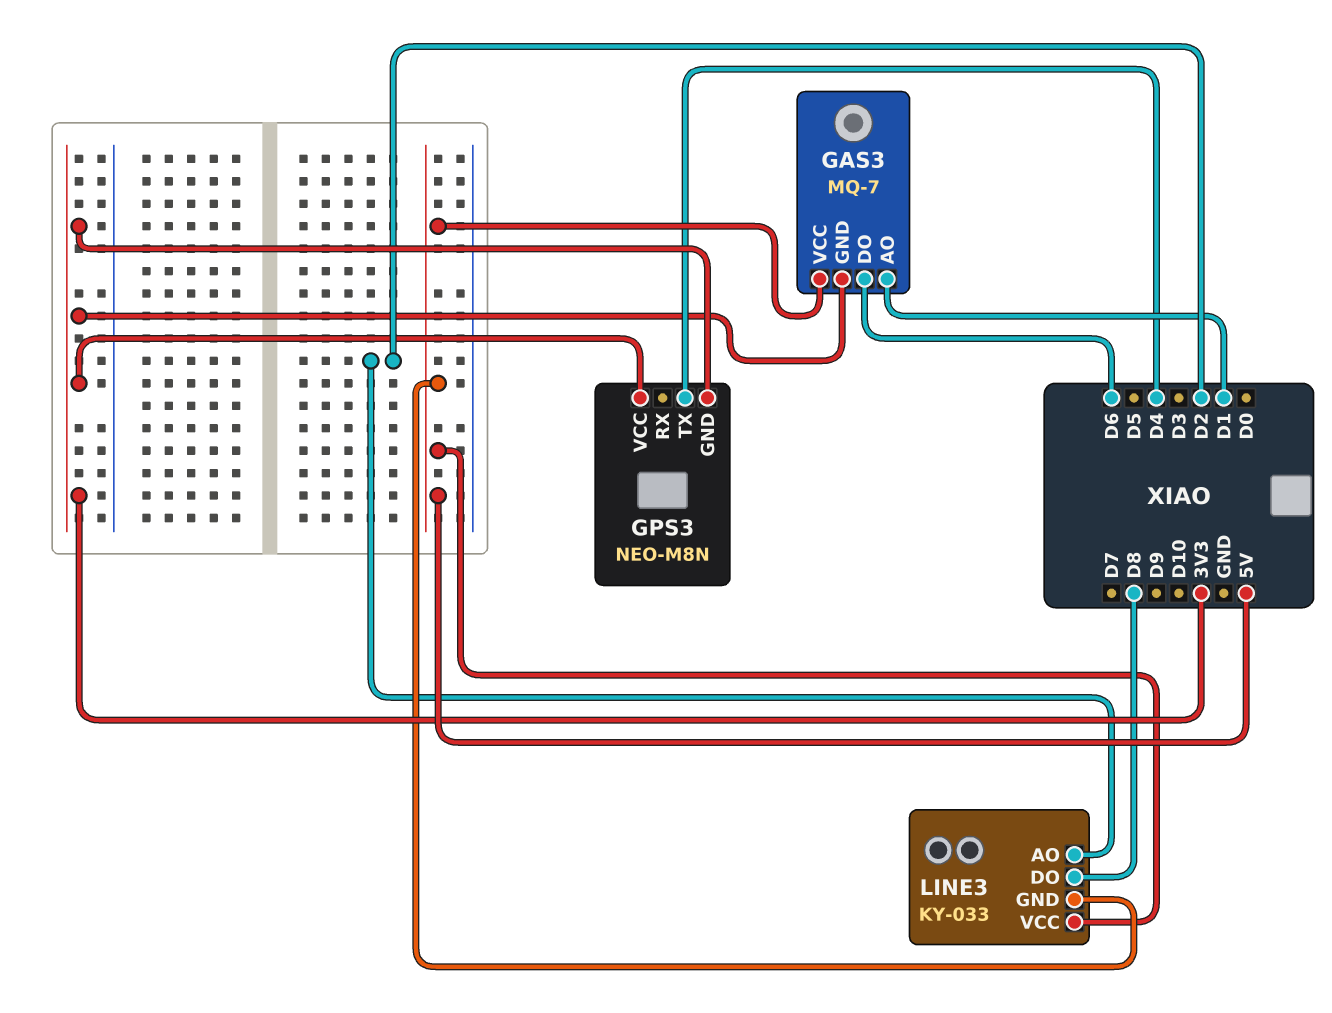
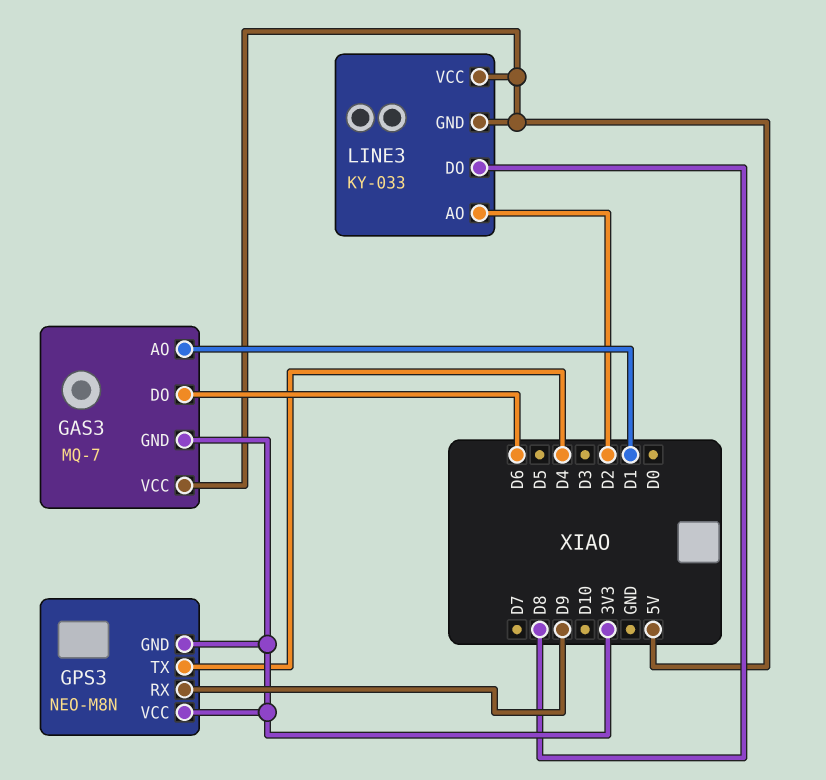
GPS3 pin RX: none -> D9

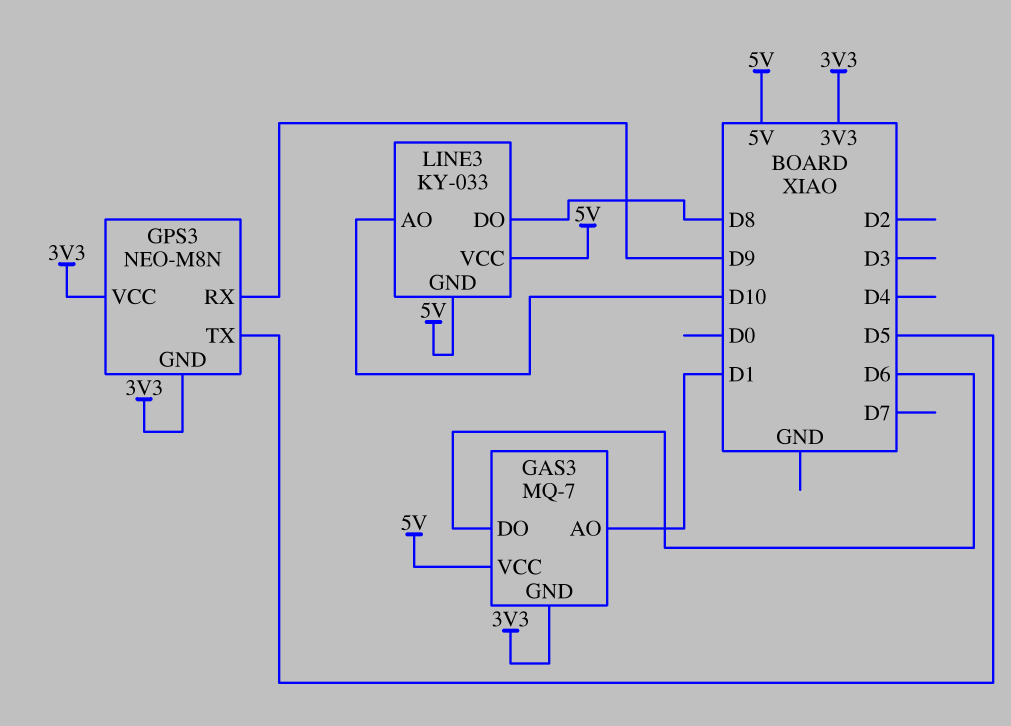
GPS3 pin TX: D4 -> D5
LINE3 pin AO: D2 -> D10

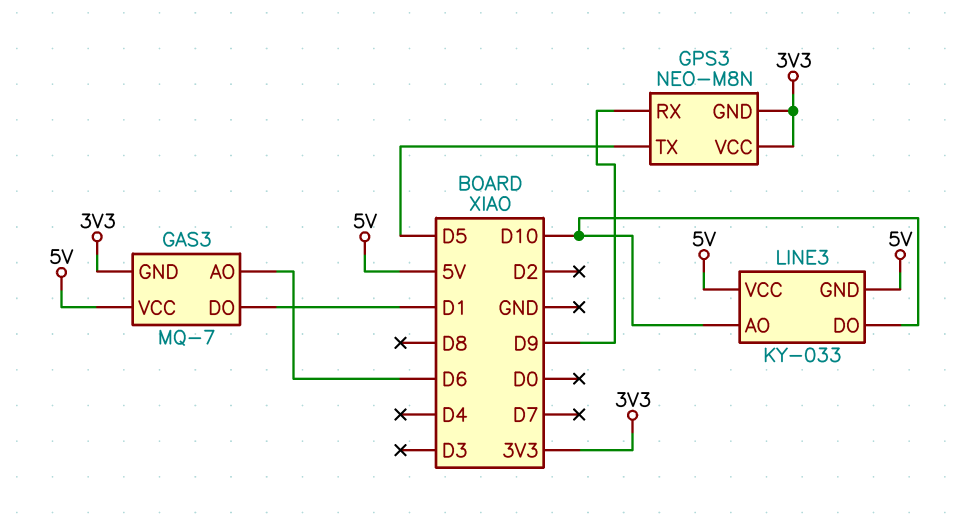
GAS3 pin AO: D1 -> D6
GAS3 pin DO: D6 -> D1
LINE3 pin DO: D8 -> D10

